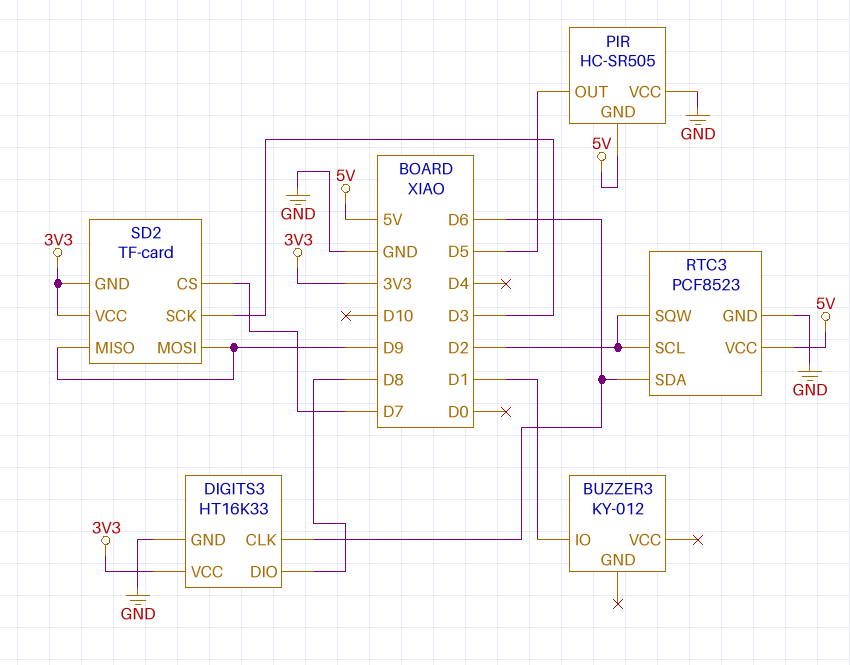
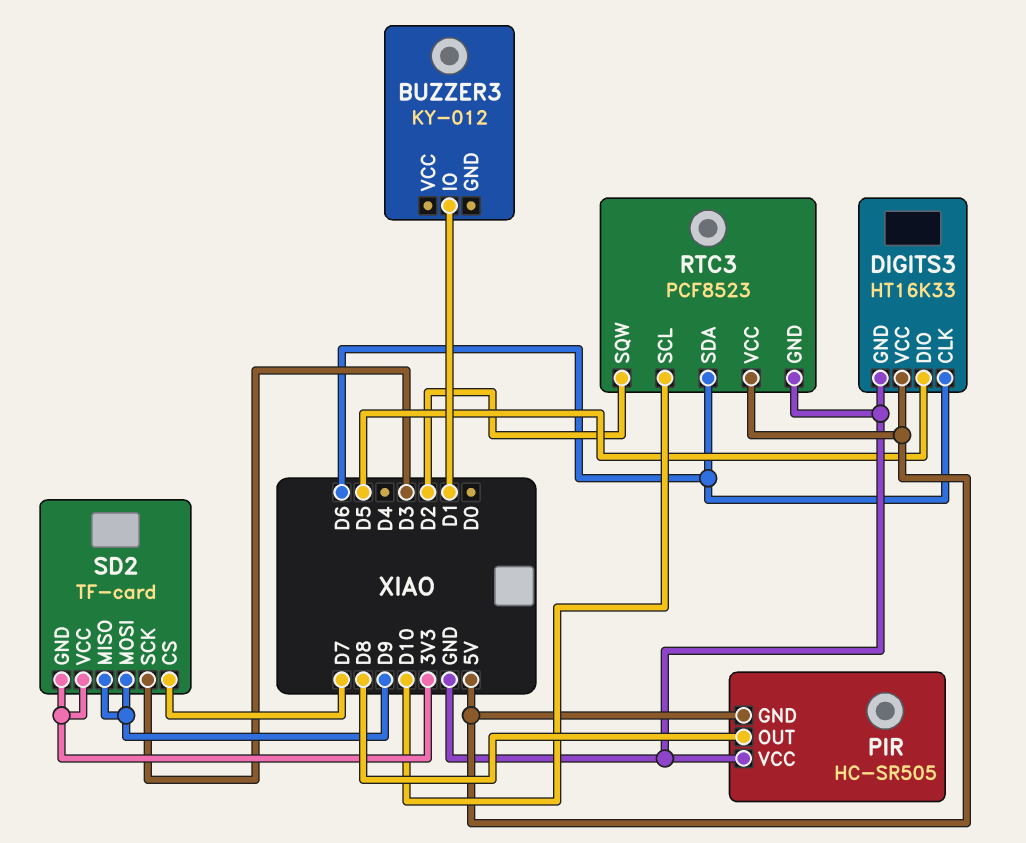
DIGITS3 pin DIO: D8 -> D5
DIGITS3 pin VCC: 3V3 -> 5V
PIR pin OUT: D5 -> D8
RTC3 pin SCL: D2 -> D10

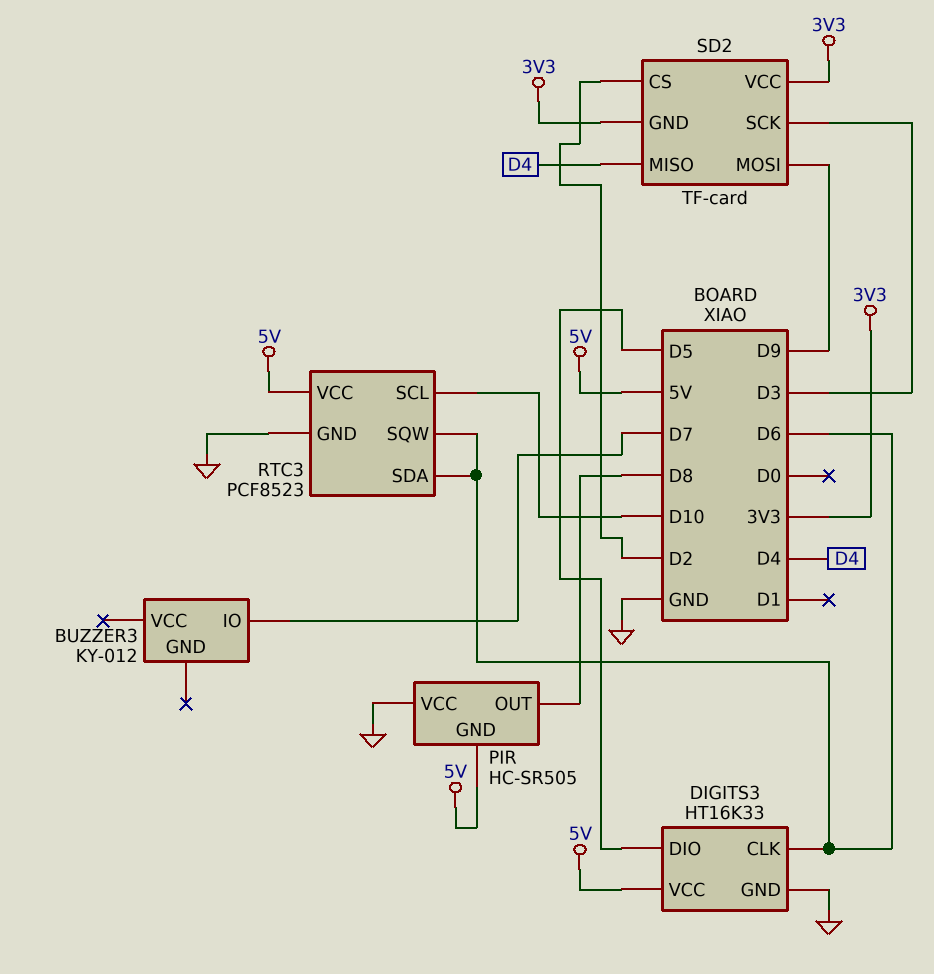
BUZZER3 pin IO: D1 -> D7
RTC3 pin SQW: D2 -> D6
SD2 pin CS: D7 -> D2
SD2 pin MISO: D9 -> D4

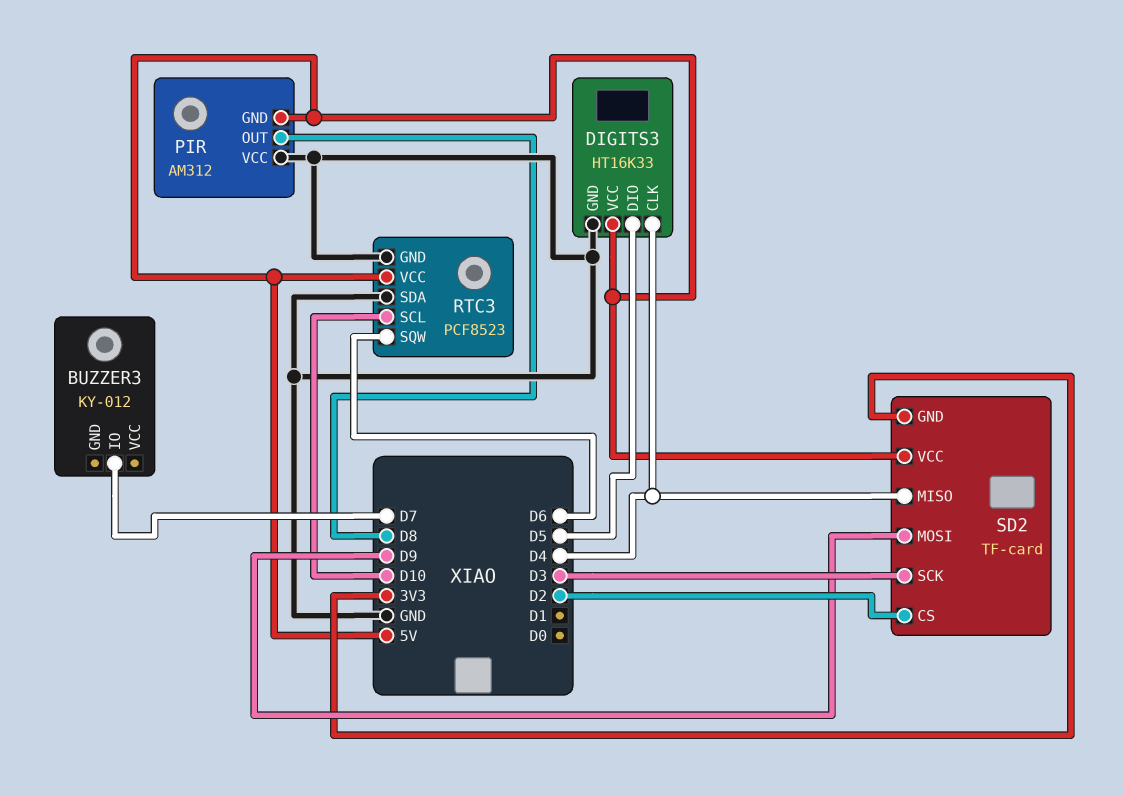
DIGITS3 pin CLK: D6 -> D4
PIR: HC-SR505 -> AM312
RTC3 pin SDA: D6 -> GND
SD2 pin VCC: 3V3 -> 5V

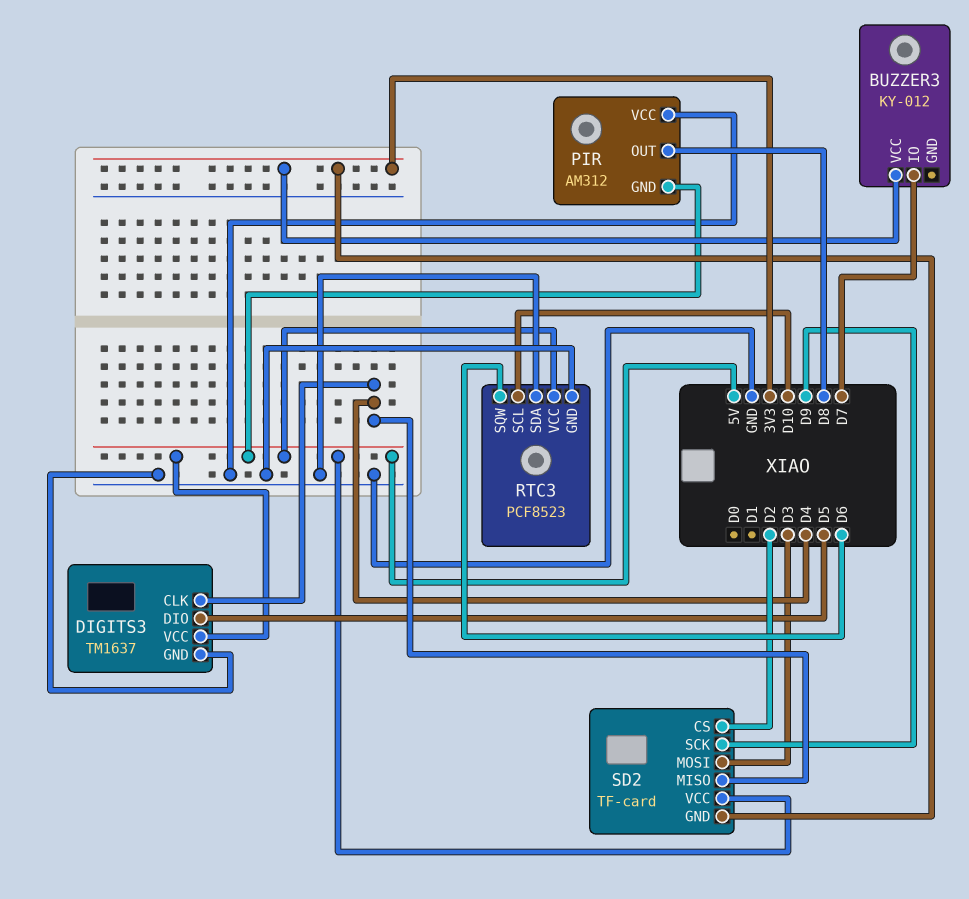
BUZZER3 pin VCC: none -> 3V3
DIGITS3: HT16K33 -> TM1637
SD2 pin MOSI: D9 -> D3
SD2 pin SCK: D3 -> D9

